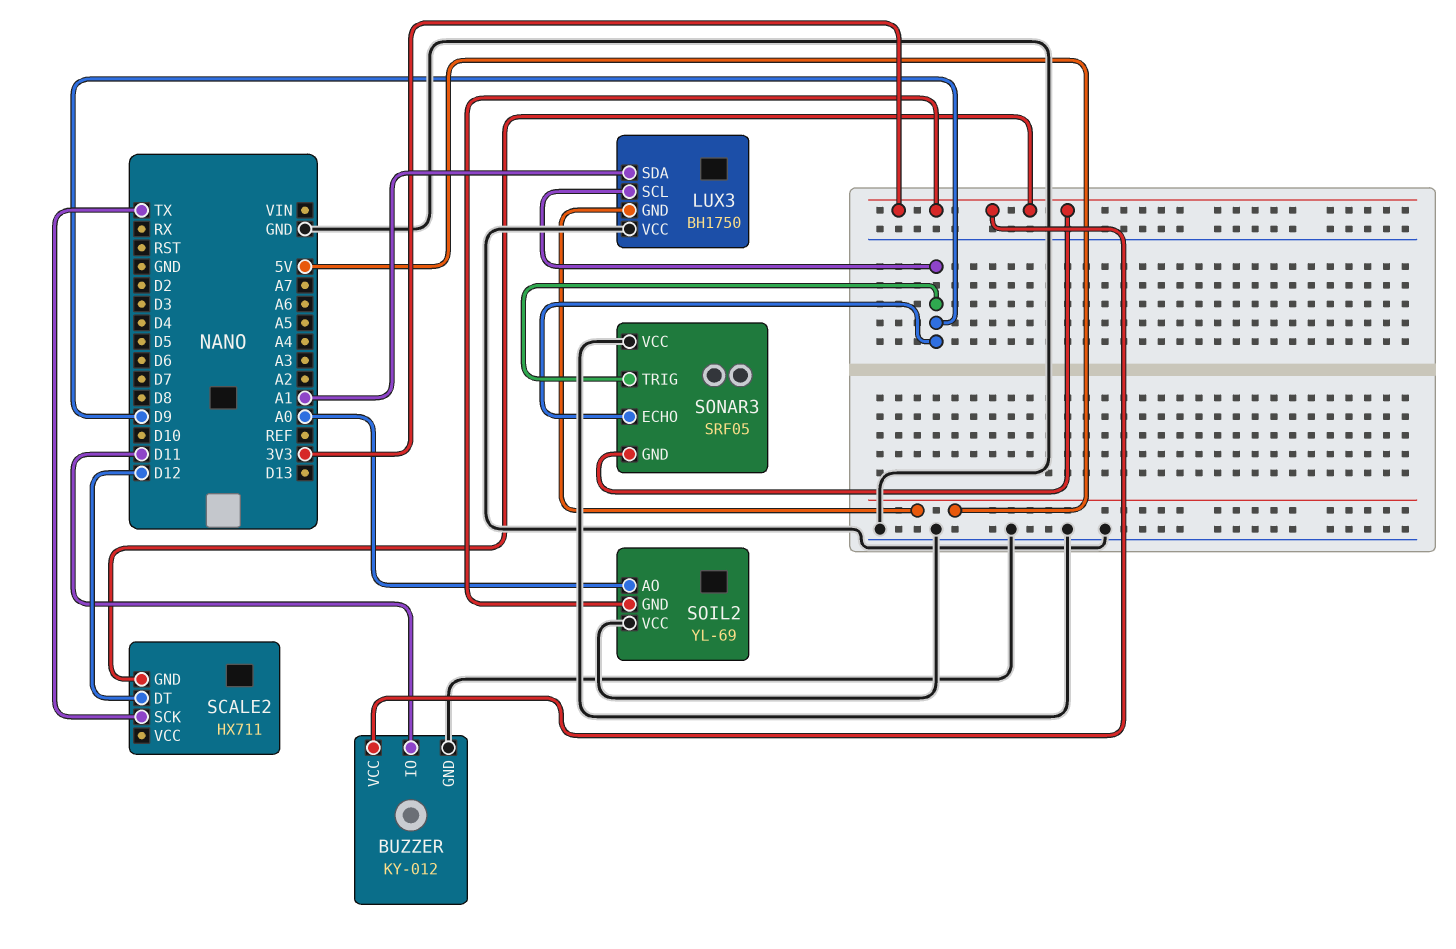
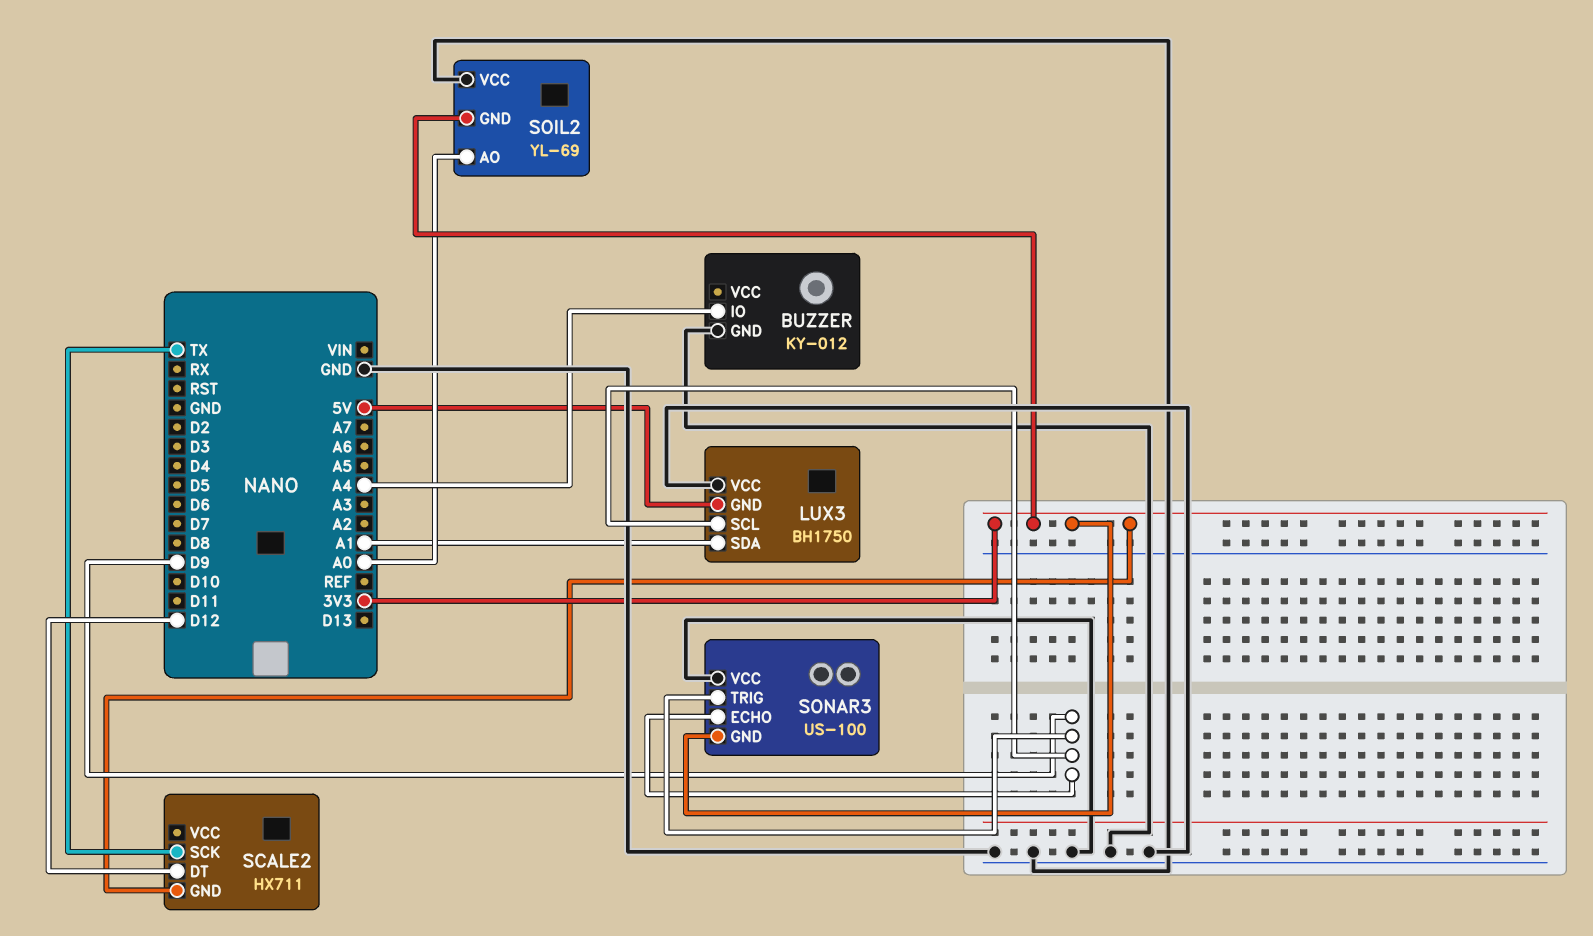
BUZZER pin IO: D11 -> A4
BUZZER pin VCC: 3V3 -> none
SONAR3: SRF05 -> US-100

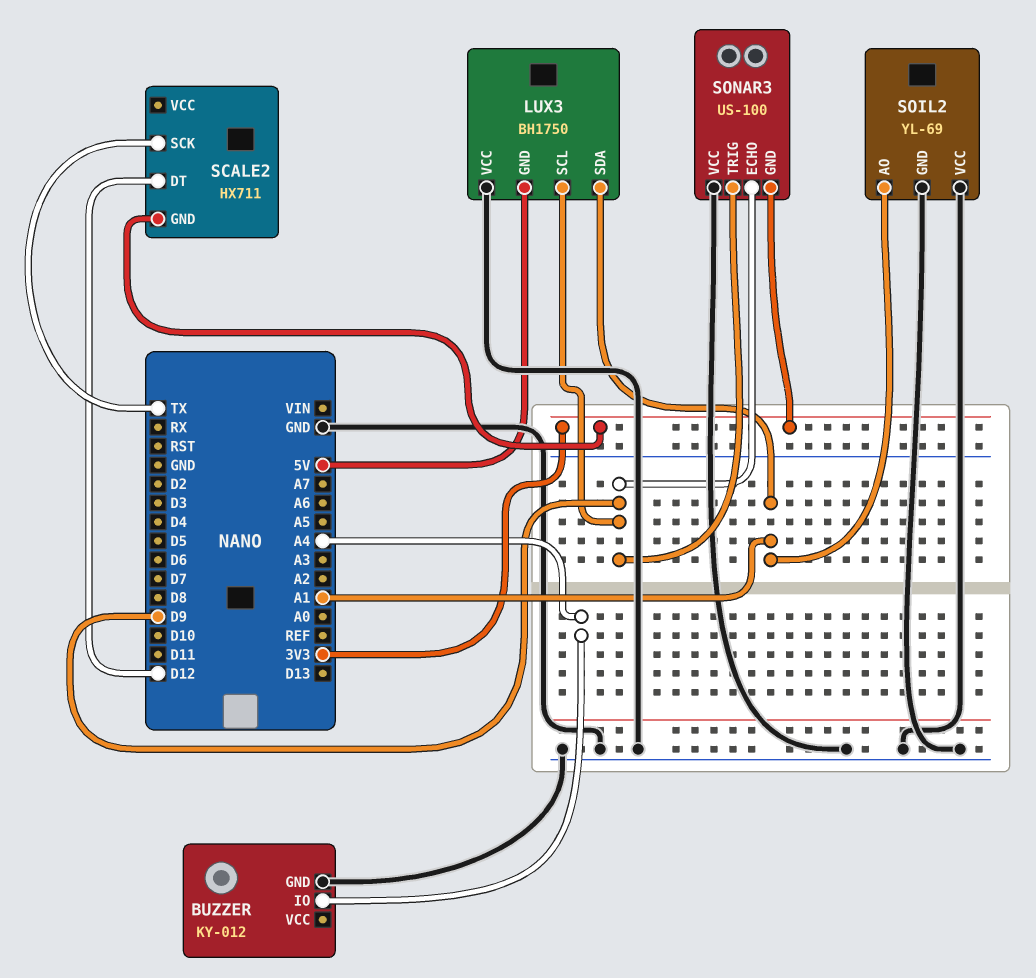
SOIL2 pin AO: A0 -> A1
SOIL2 pin GND: 3V3 -> GND

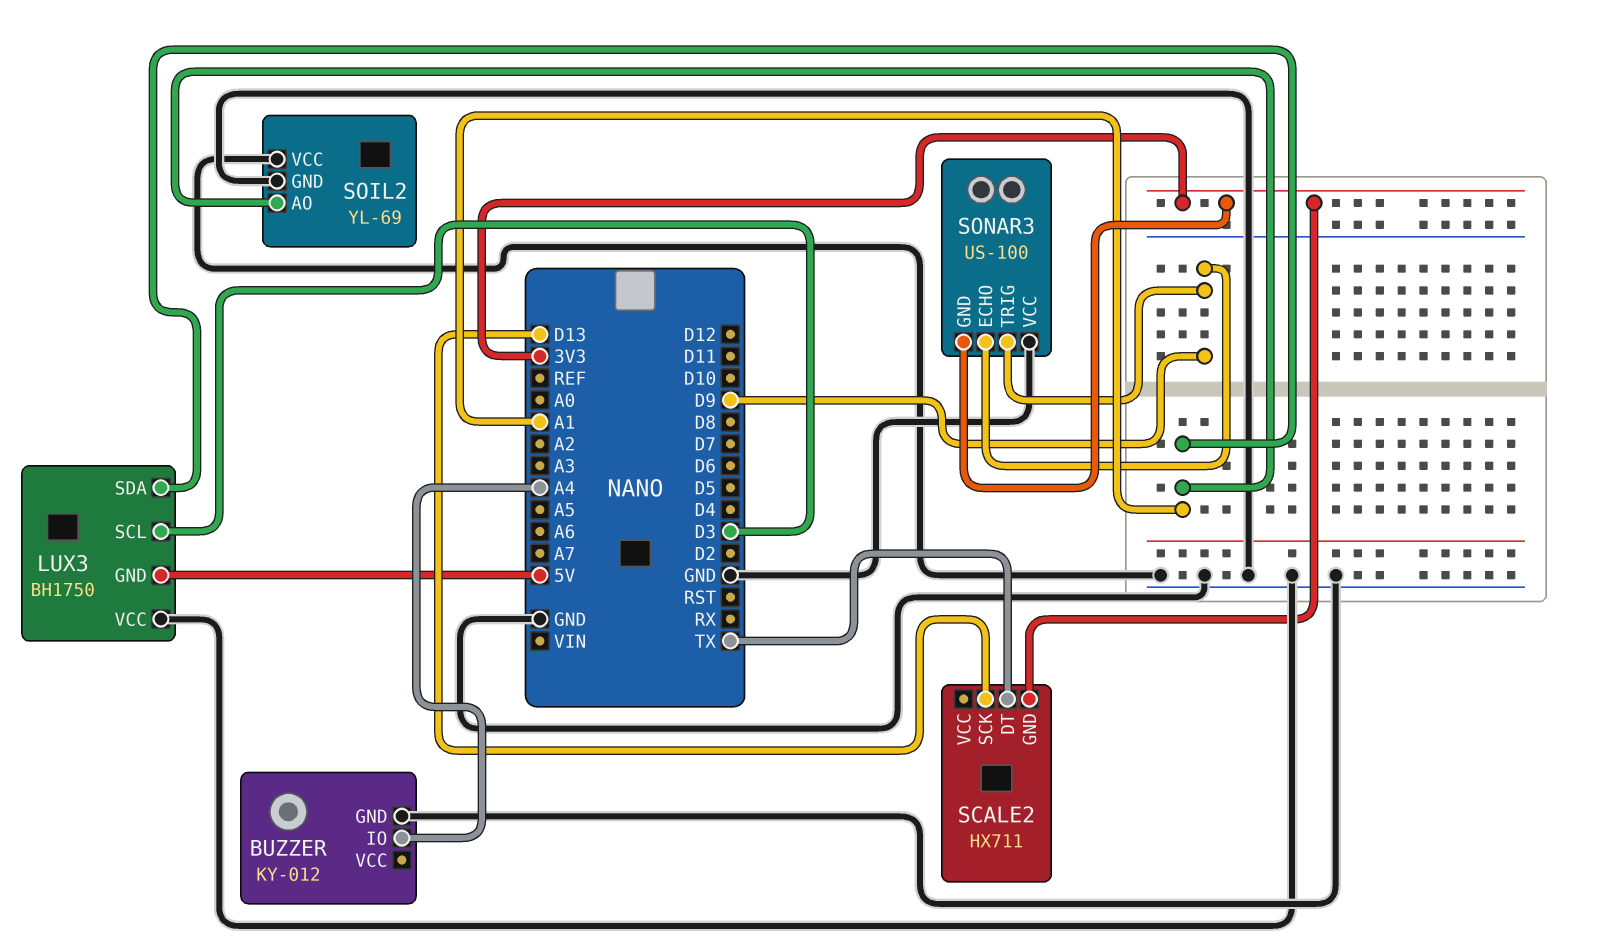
LUX3 pin SCL: D9 -> D3
SCALE2 pin DT: D12 -> TX
SCALE2 pin SCK: TX -> D13

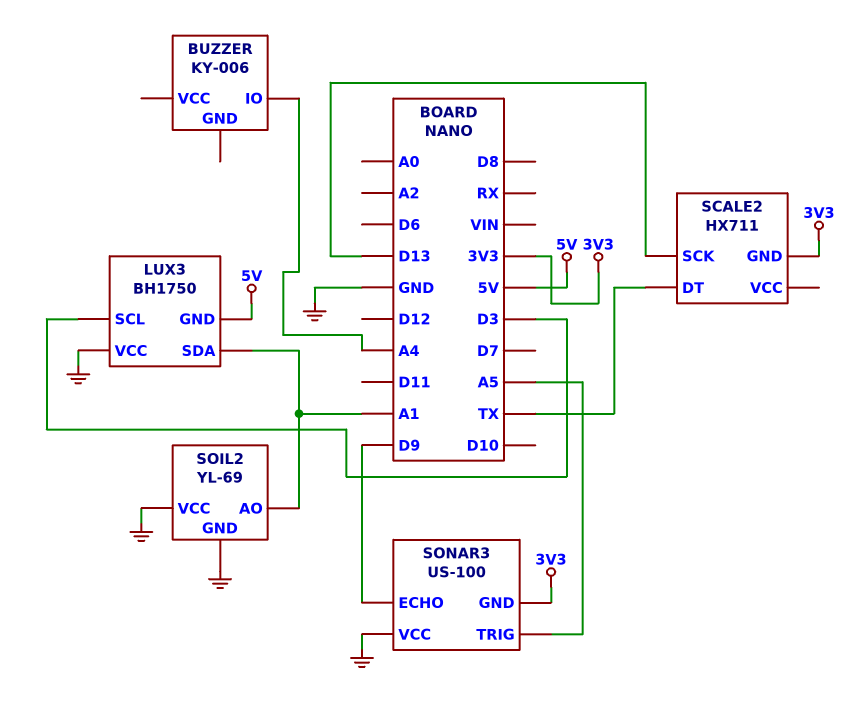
BUZZER: KY-012 -> KY-006
BUZZER pin GND: GND -> none
SONAR3 pin TRIG: D9 -> A5

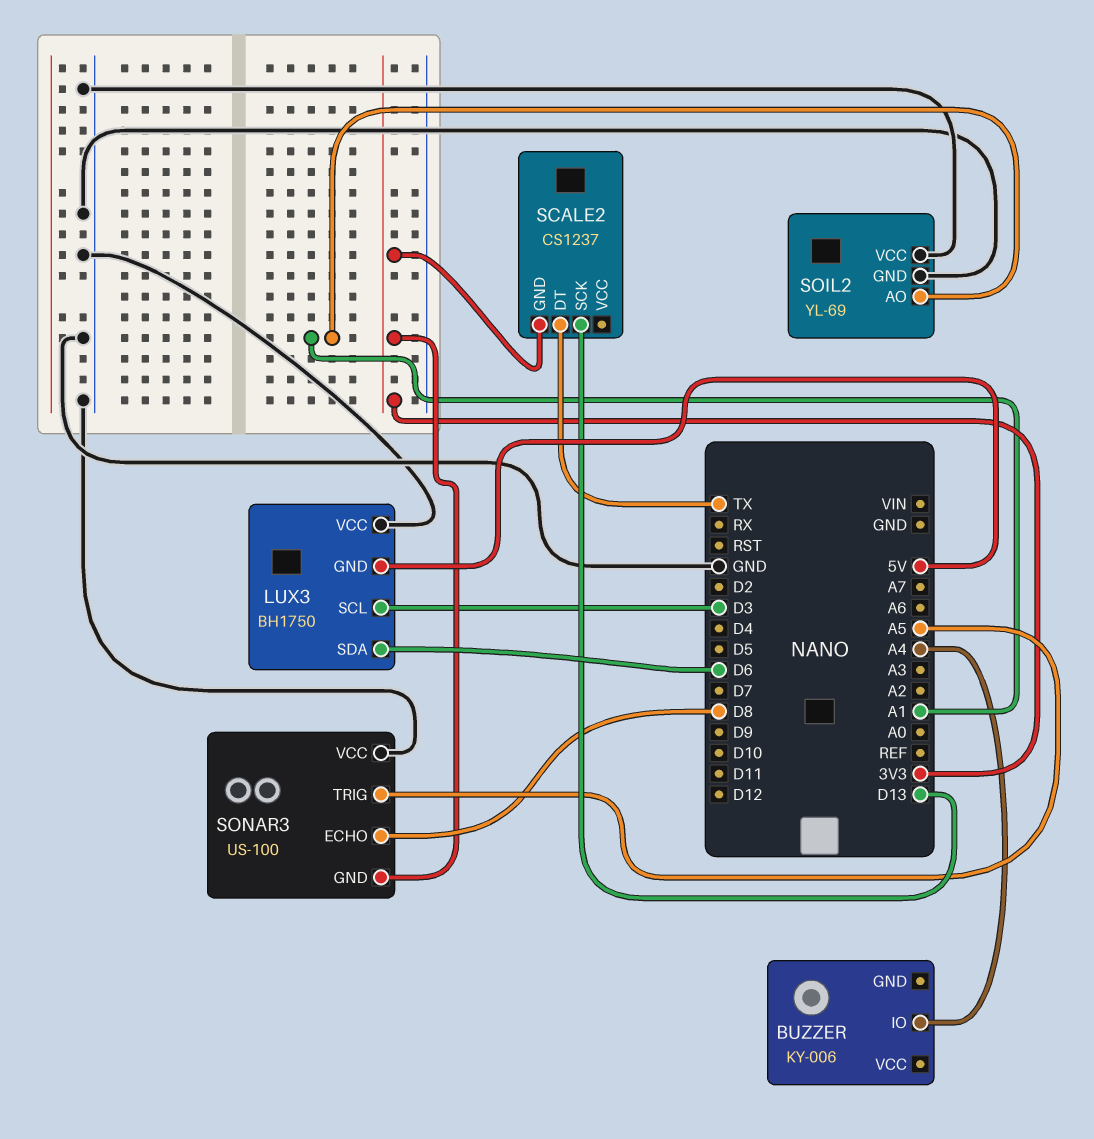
LUX3 pin SDA: A1 -> D6
SCALE2: HX711 -> CS1237
SONAR3 pin ECHO: D9 -> D8

